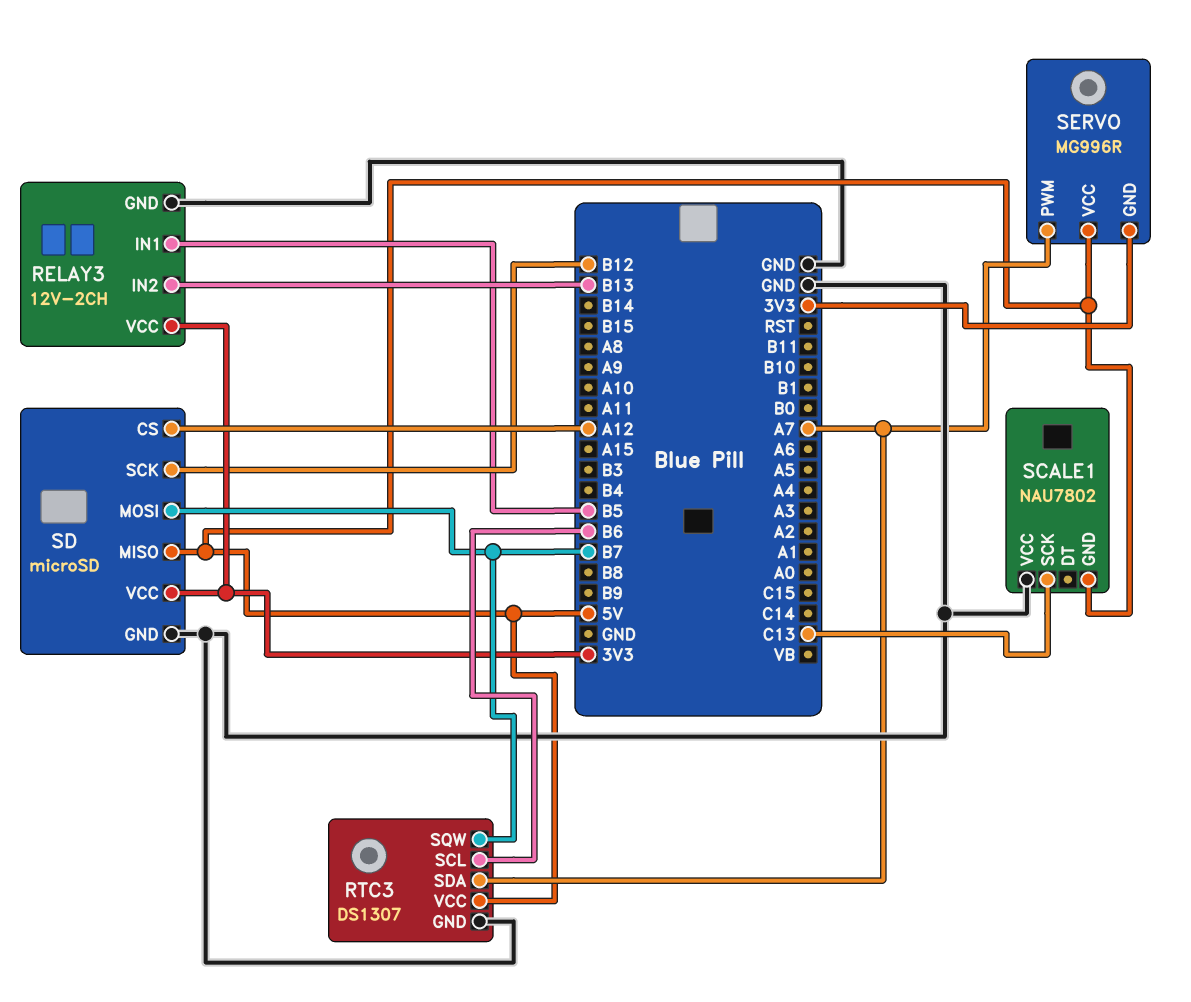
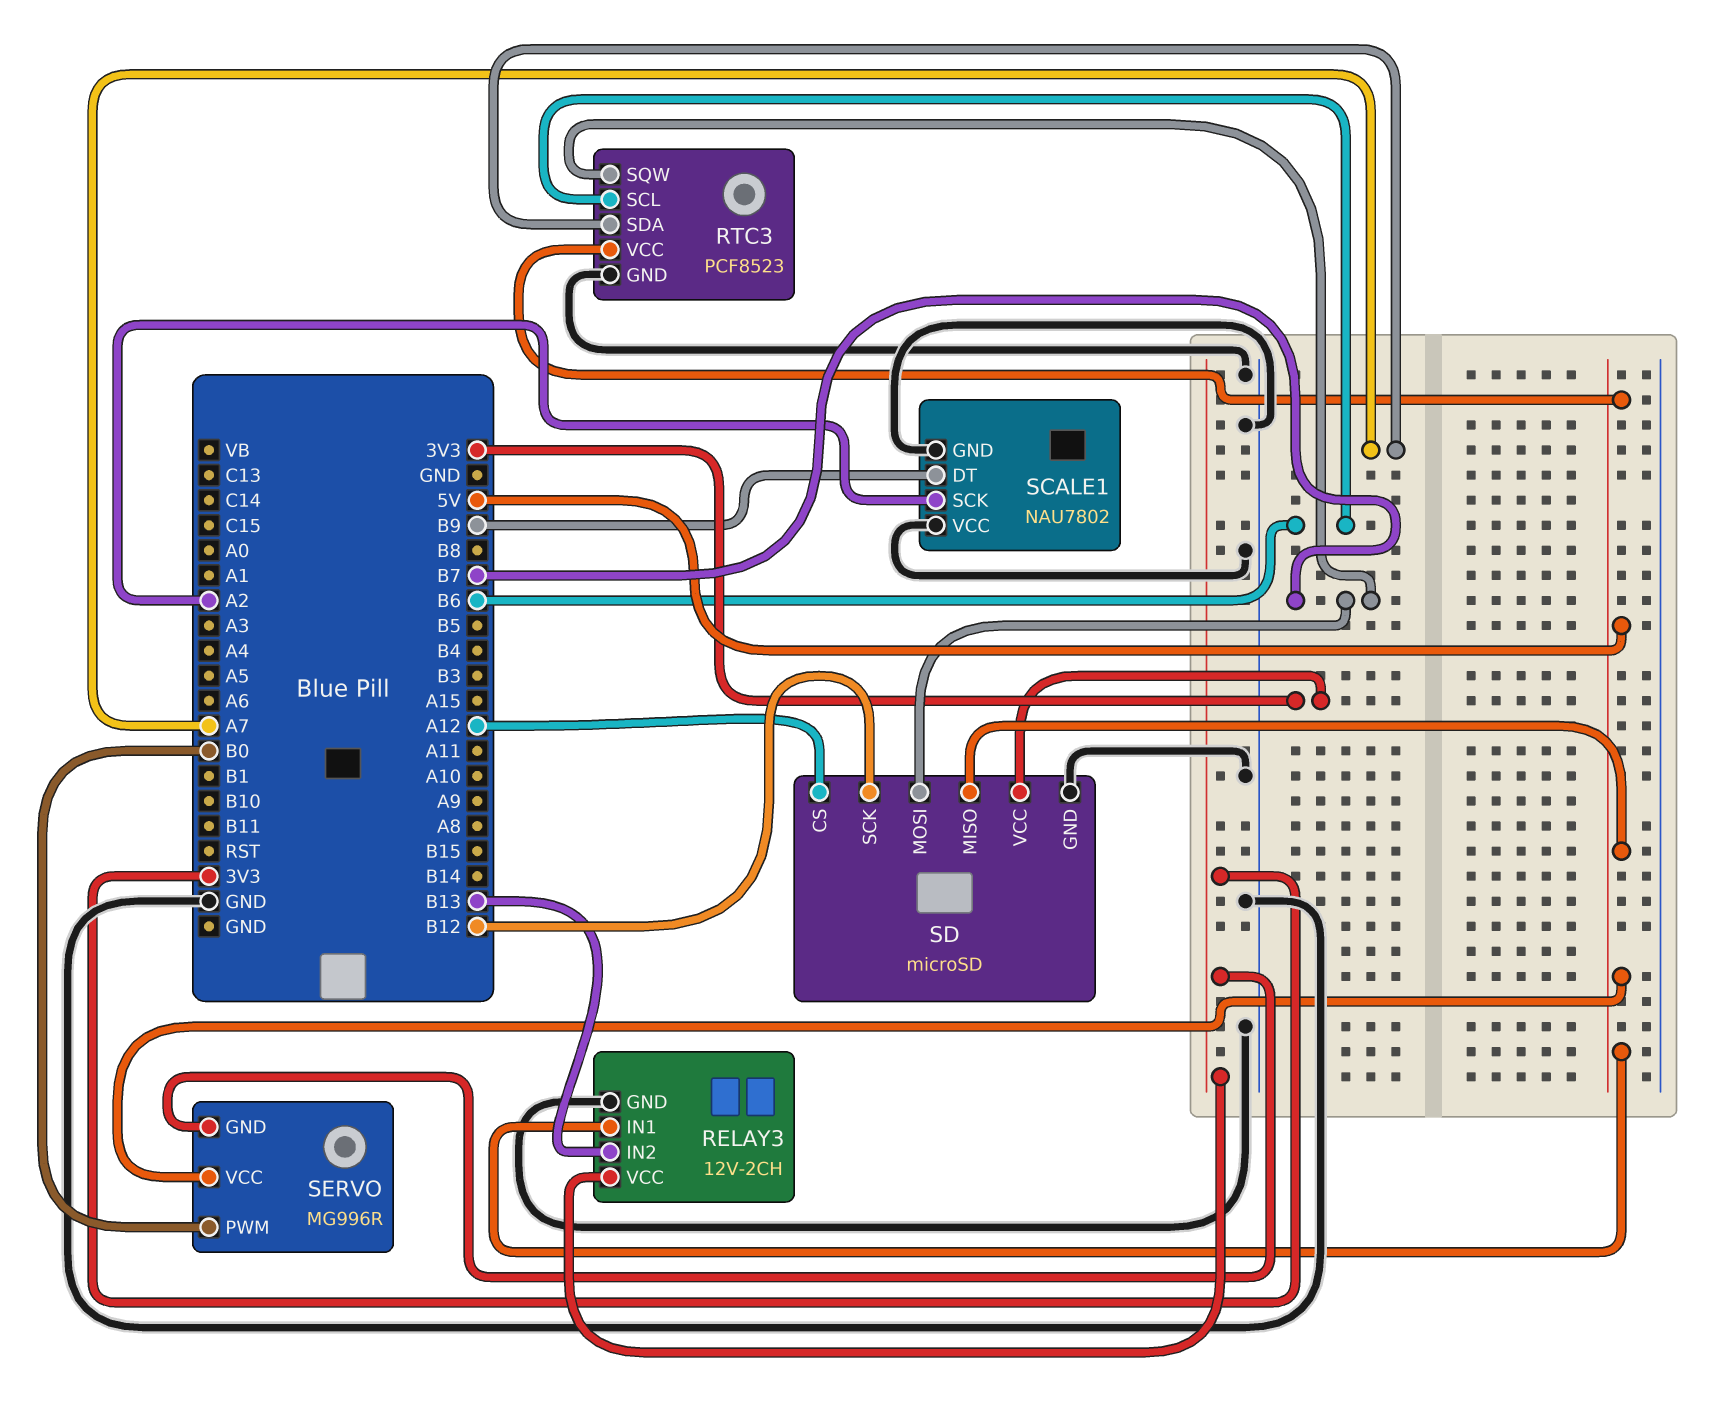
RELAY3 pin IN1: B5 -> 5V
RTC3: DS1307 -> PCF8523
SCALE1 pin DT: none -> B9
SCALE1 pin GND: 5V -> GND
SCALE1 pin SCK: C13 -> A2
SERVO pin PWM: A7 -> B0

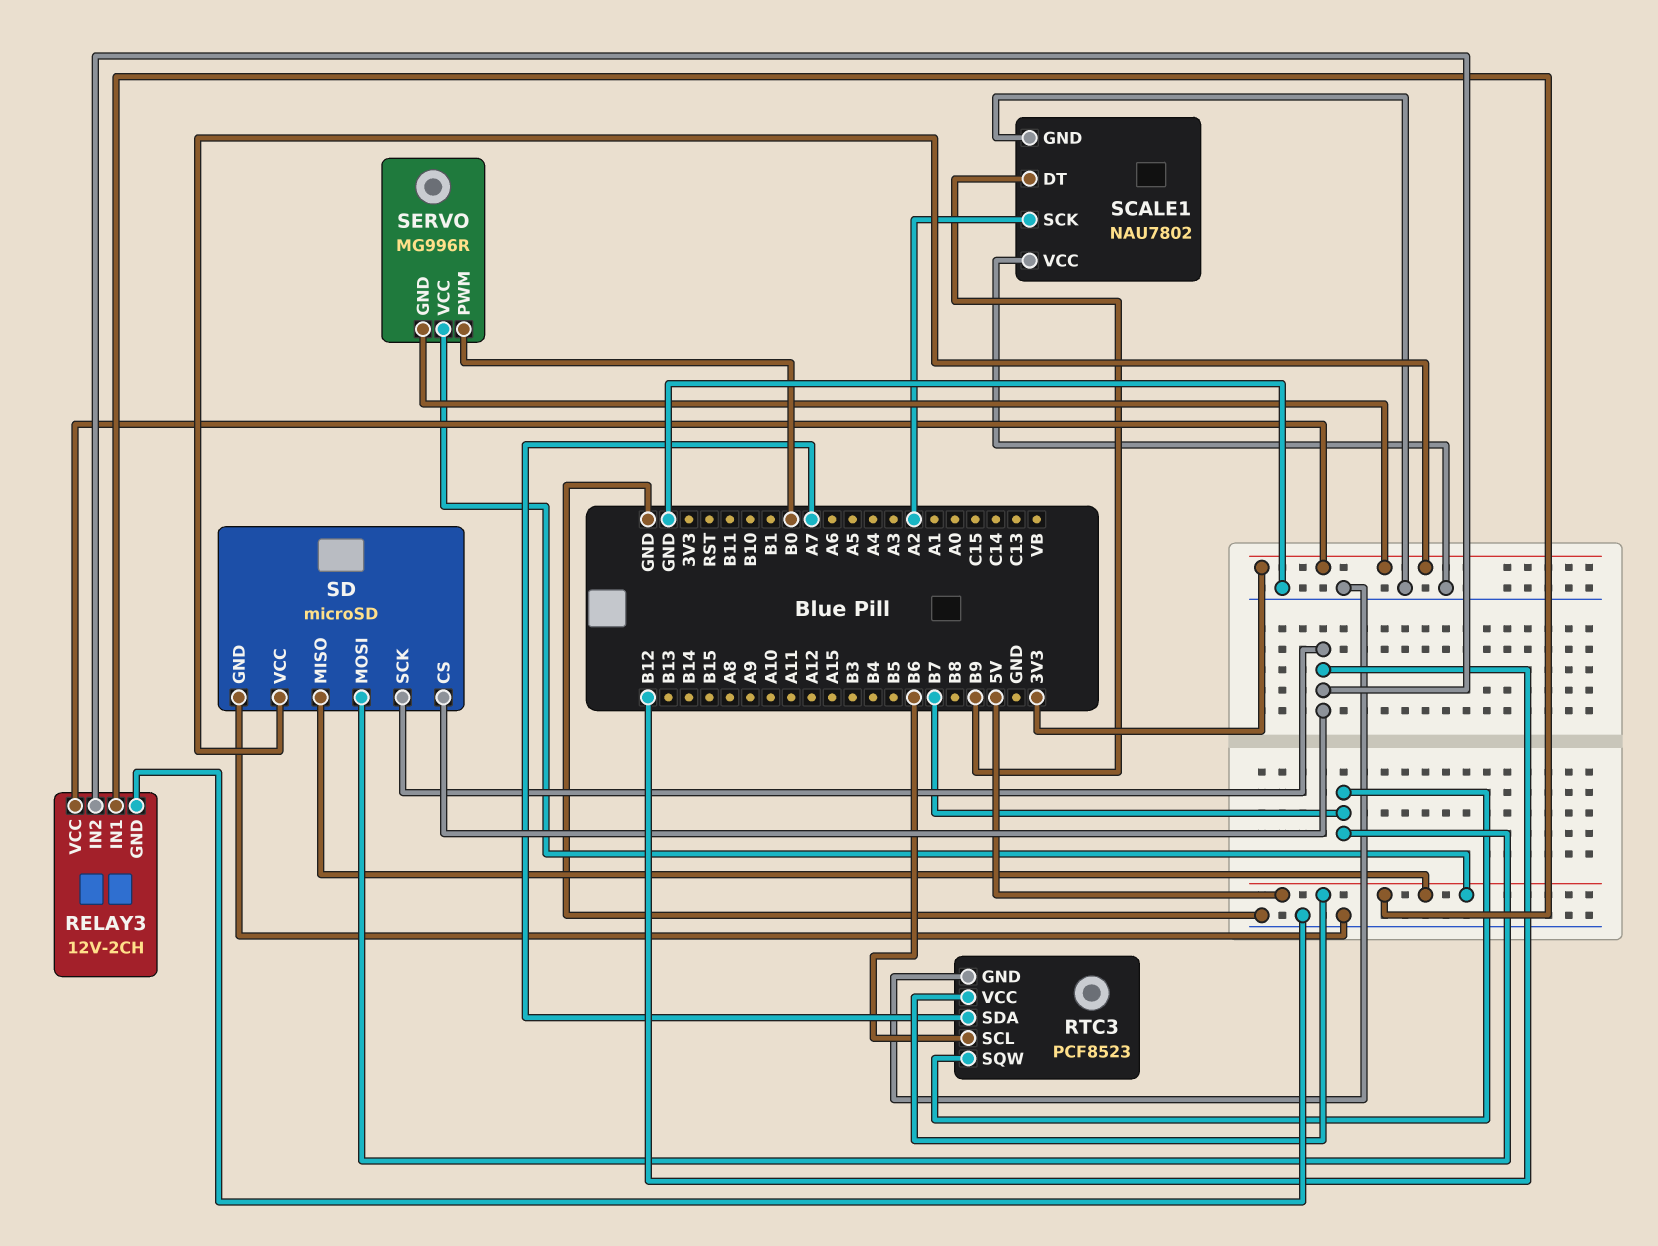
RELAY3 pin IN2: B13 -> B12
SD pin CS: A12 -> B12

